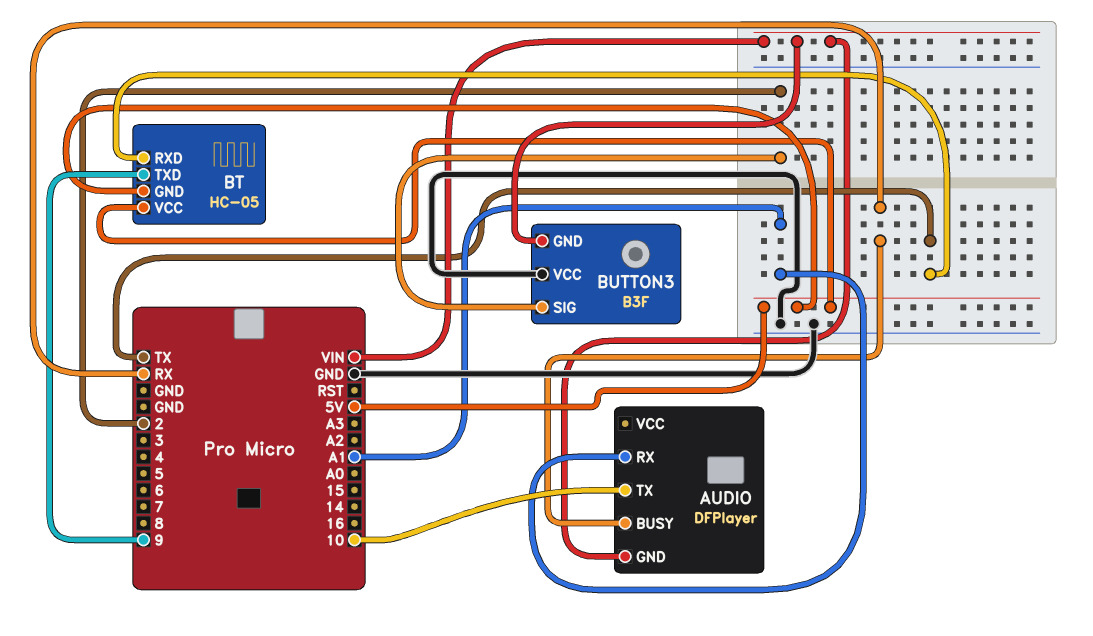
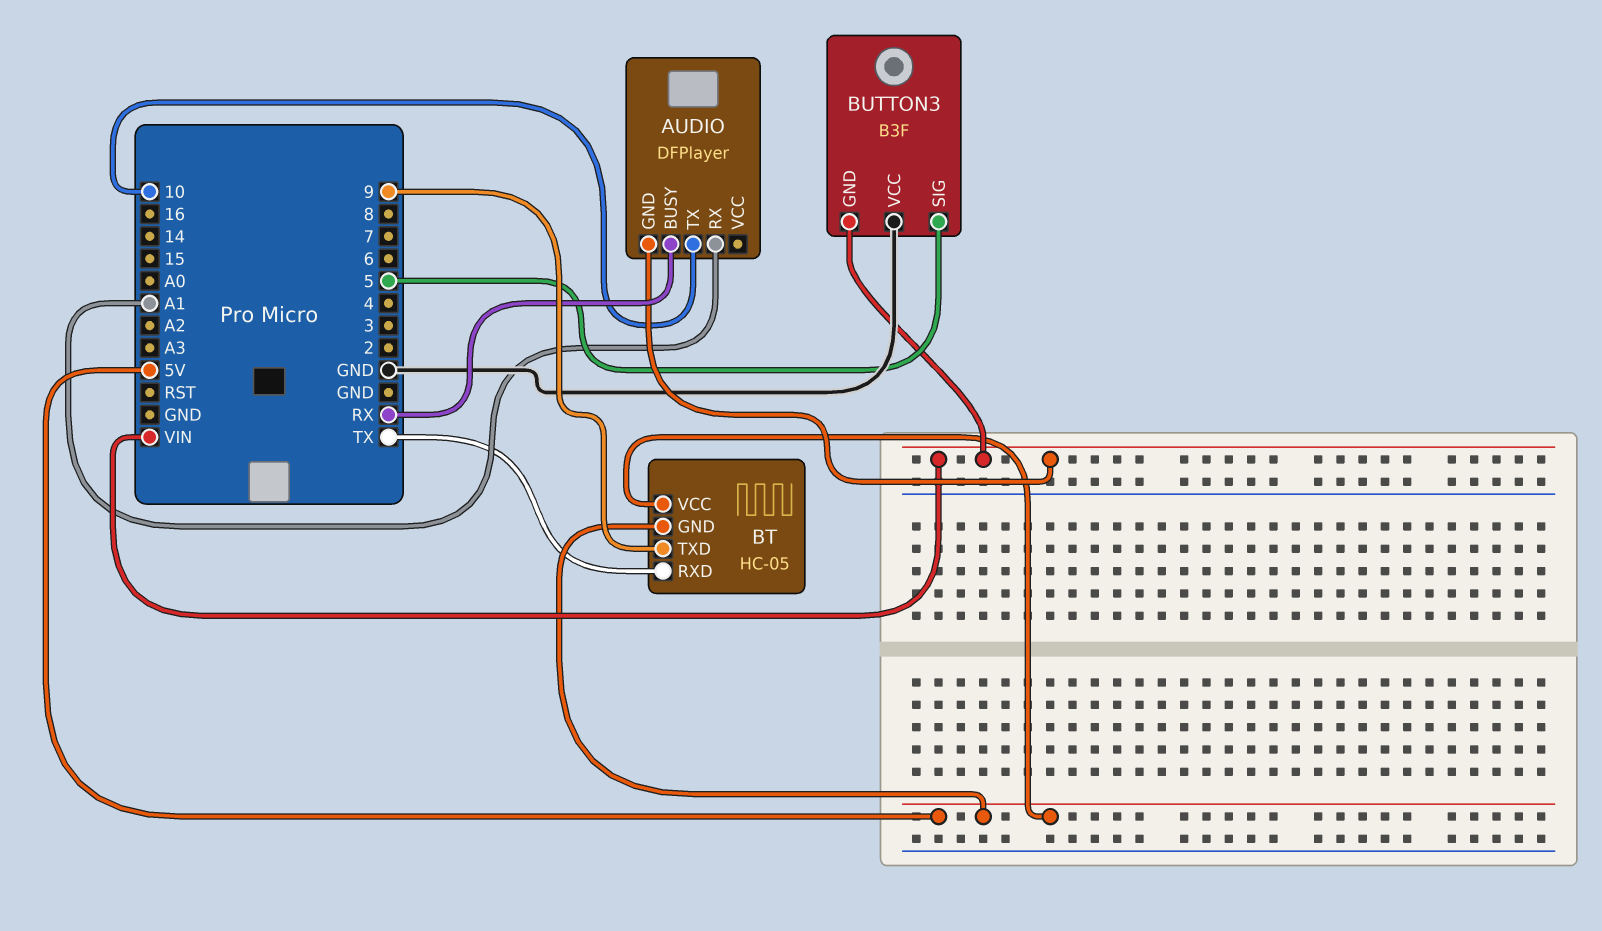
BUTTON3 pin SIG: 2 -> 5

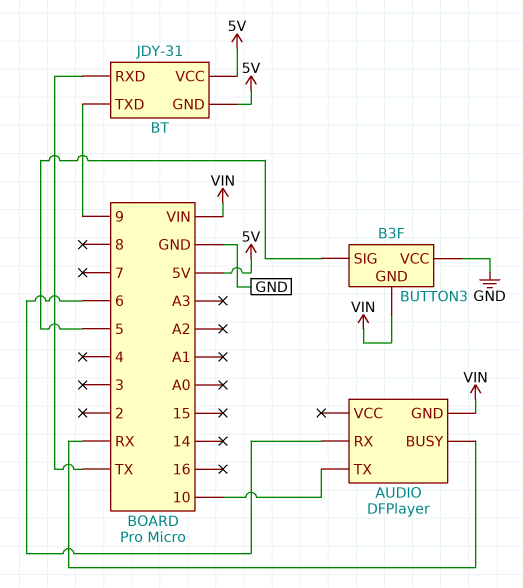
AUDIO pin RX: A1 -> 6
BT: HC-05 -> JDY-31

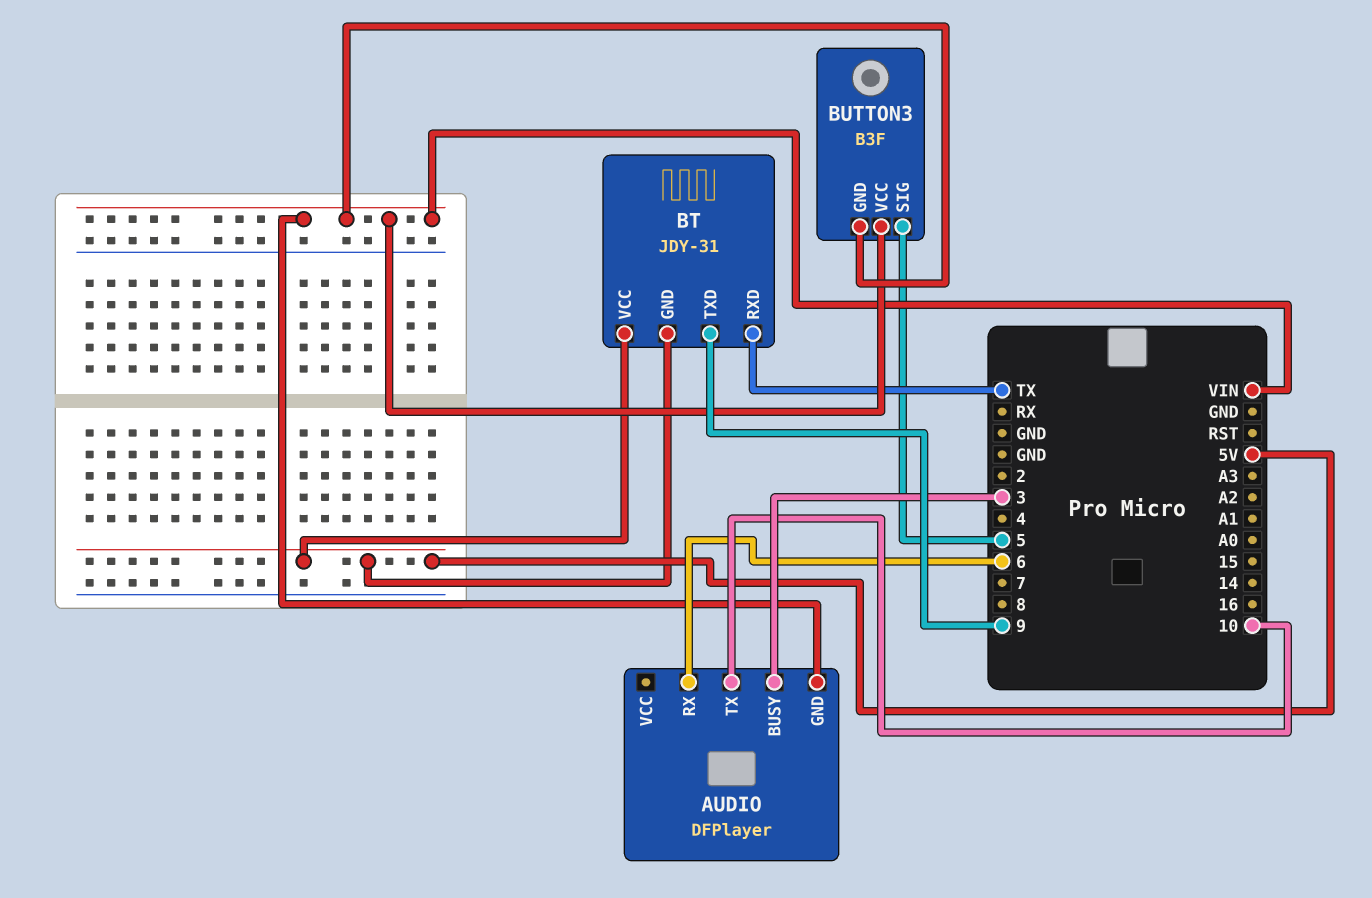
AUDIO pin BUSY: RX -> 3
BUTTON3 pin VCC: GND -> VIN

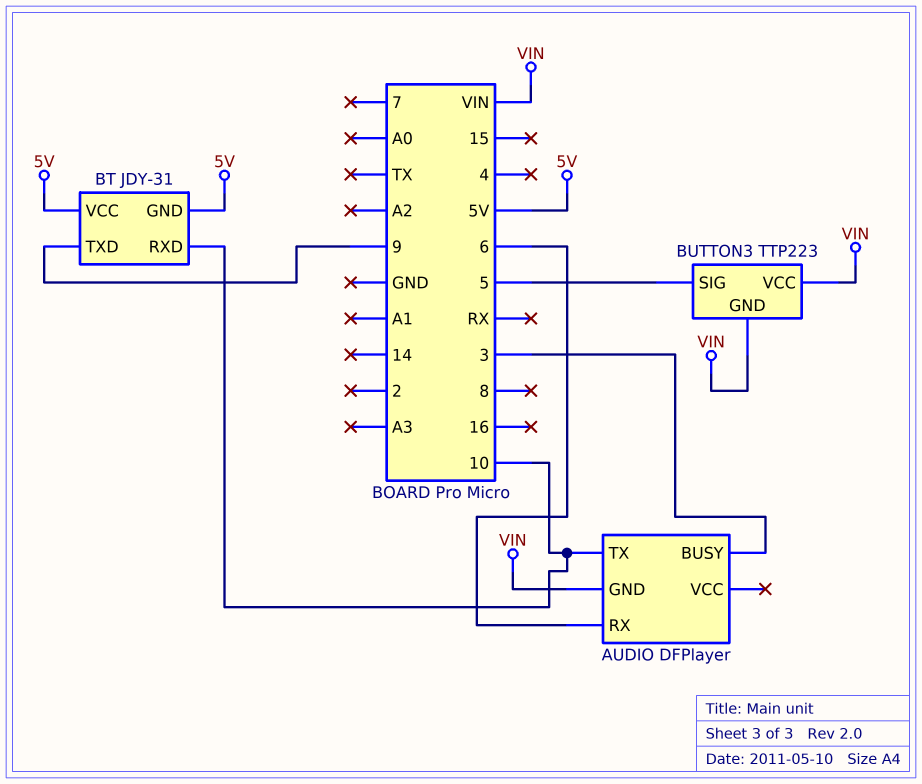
BT pin RXD: TX -> 10
BUTTON3: B3F -> TTP223

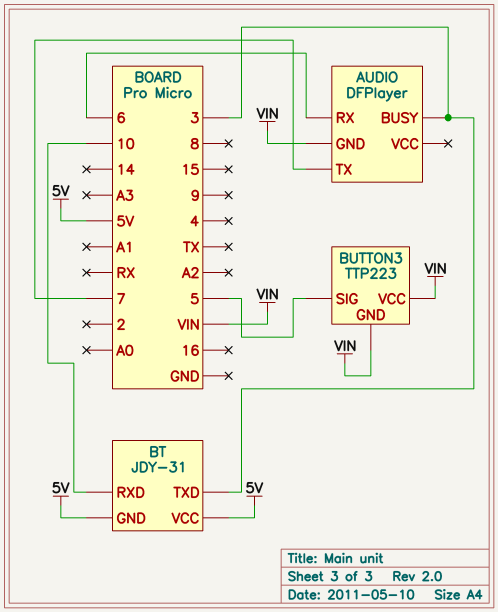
AUDIO pin TX: 10 -> 7
BT pin TXD: 9 -> 3

